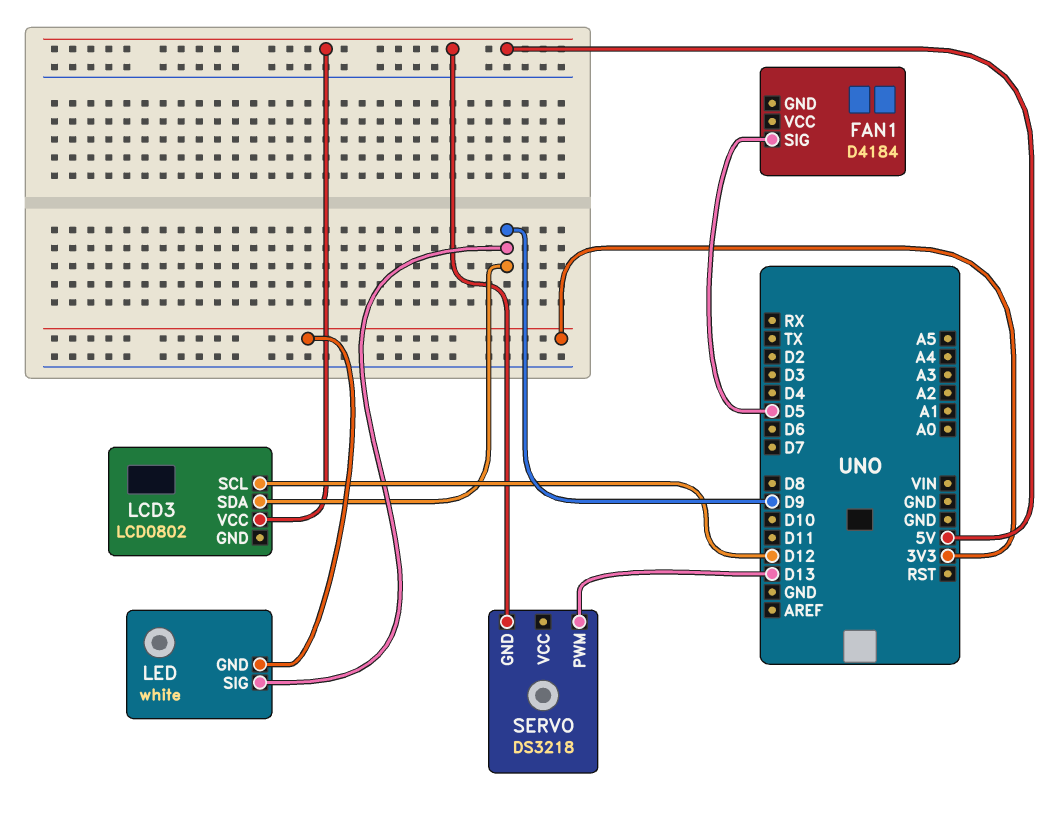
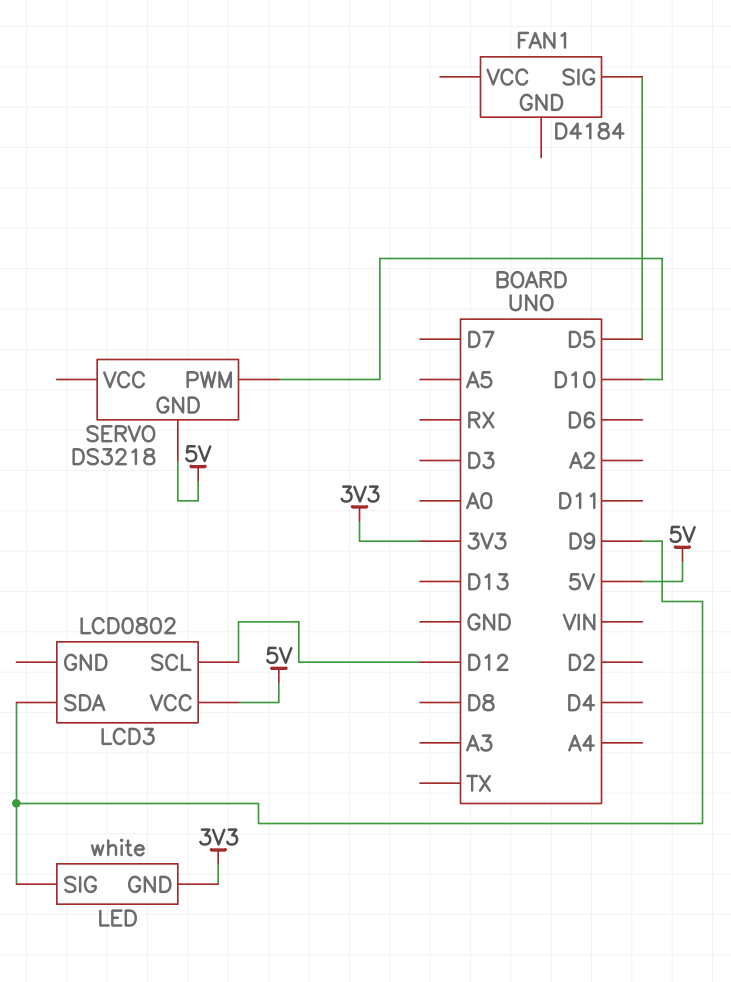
SERVO pin PWM: D13 -> D10

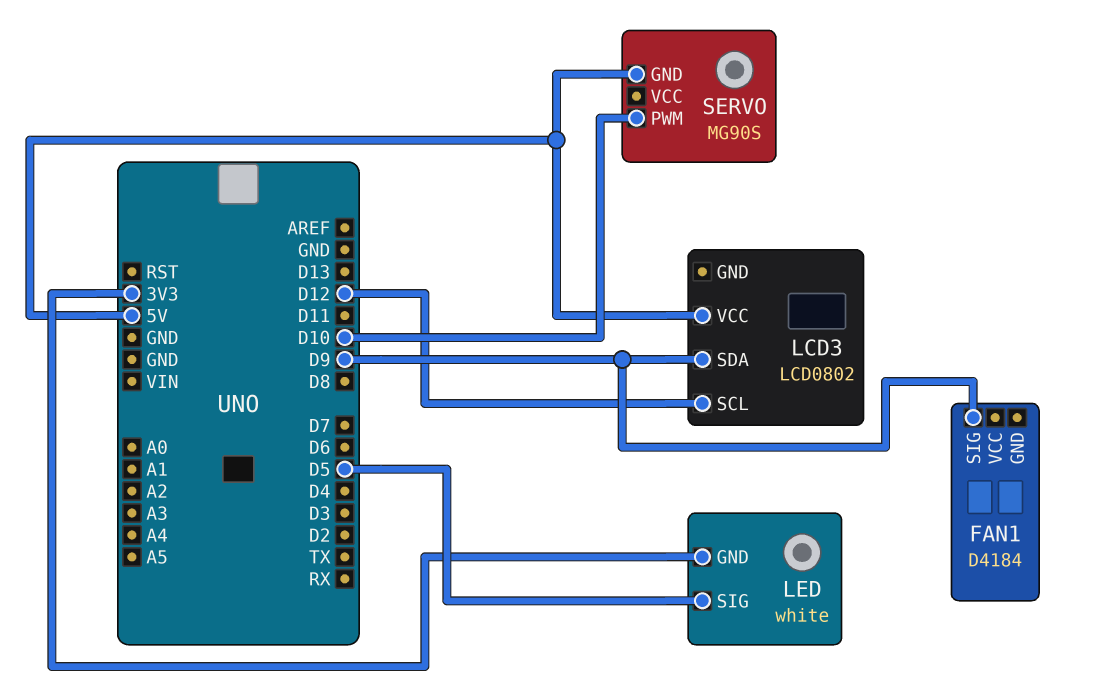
FAN1 pin SIG: D5 -> D9
LED pin SIG: D9 -> D5
SERVO: DS3218 -> MG90S

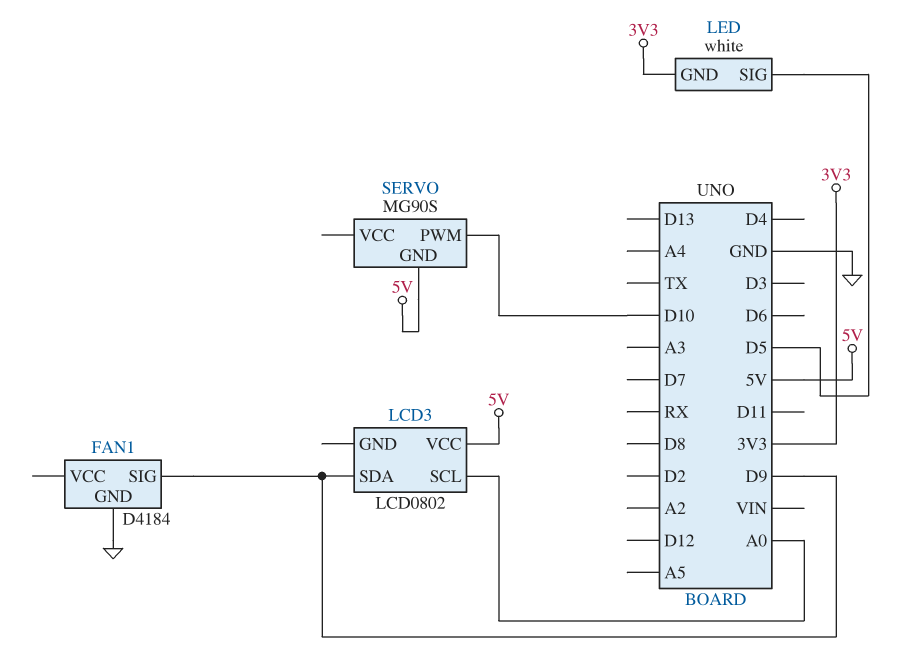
FAN1 pin GND: none -> GND
LCD3 pin SCL: D12 -> A0

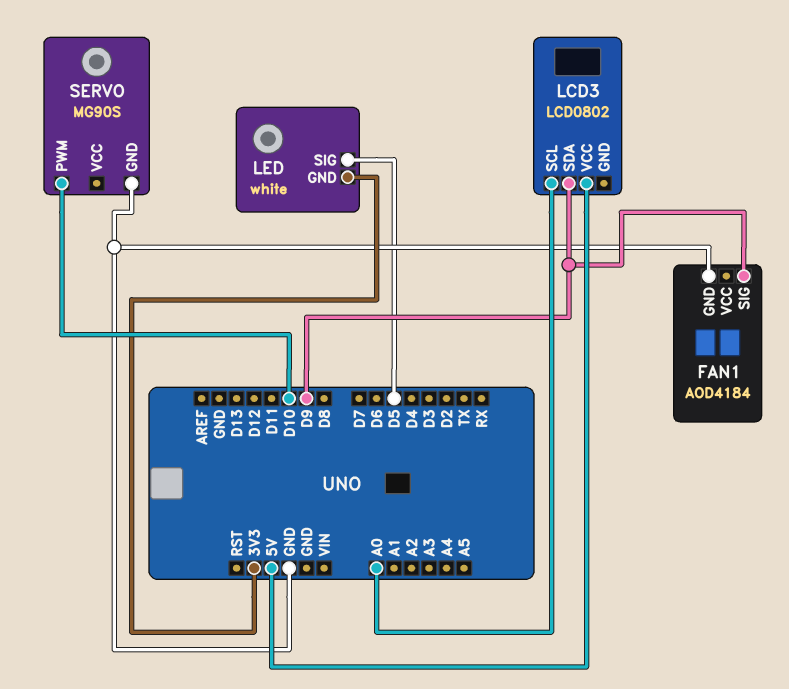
FAN1: D4184 -> AOD4184
SERVO pin GND: 5V -> GND

